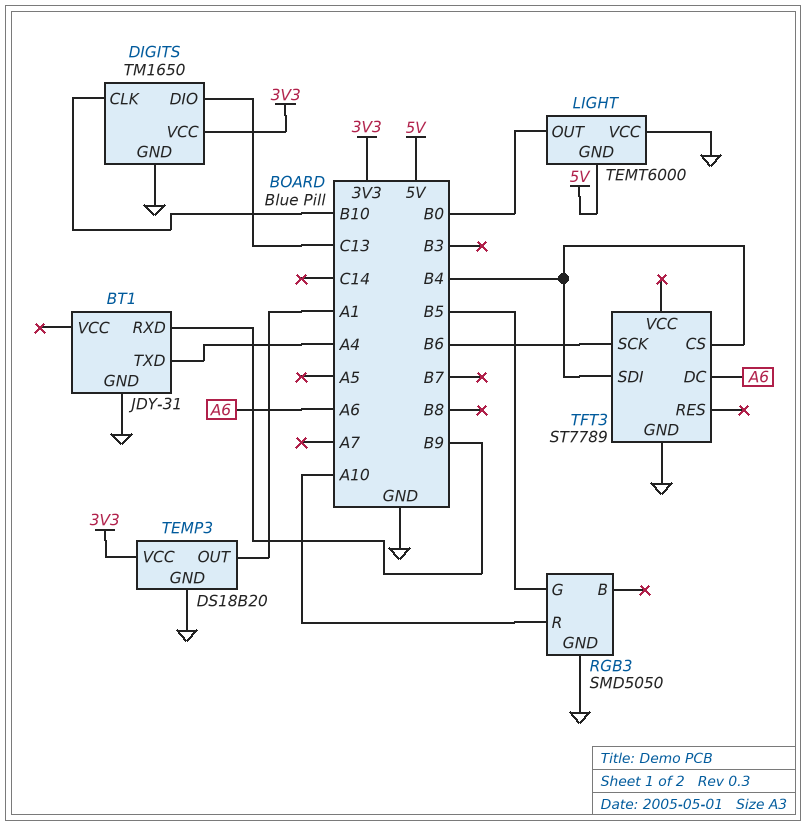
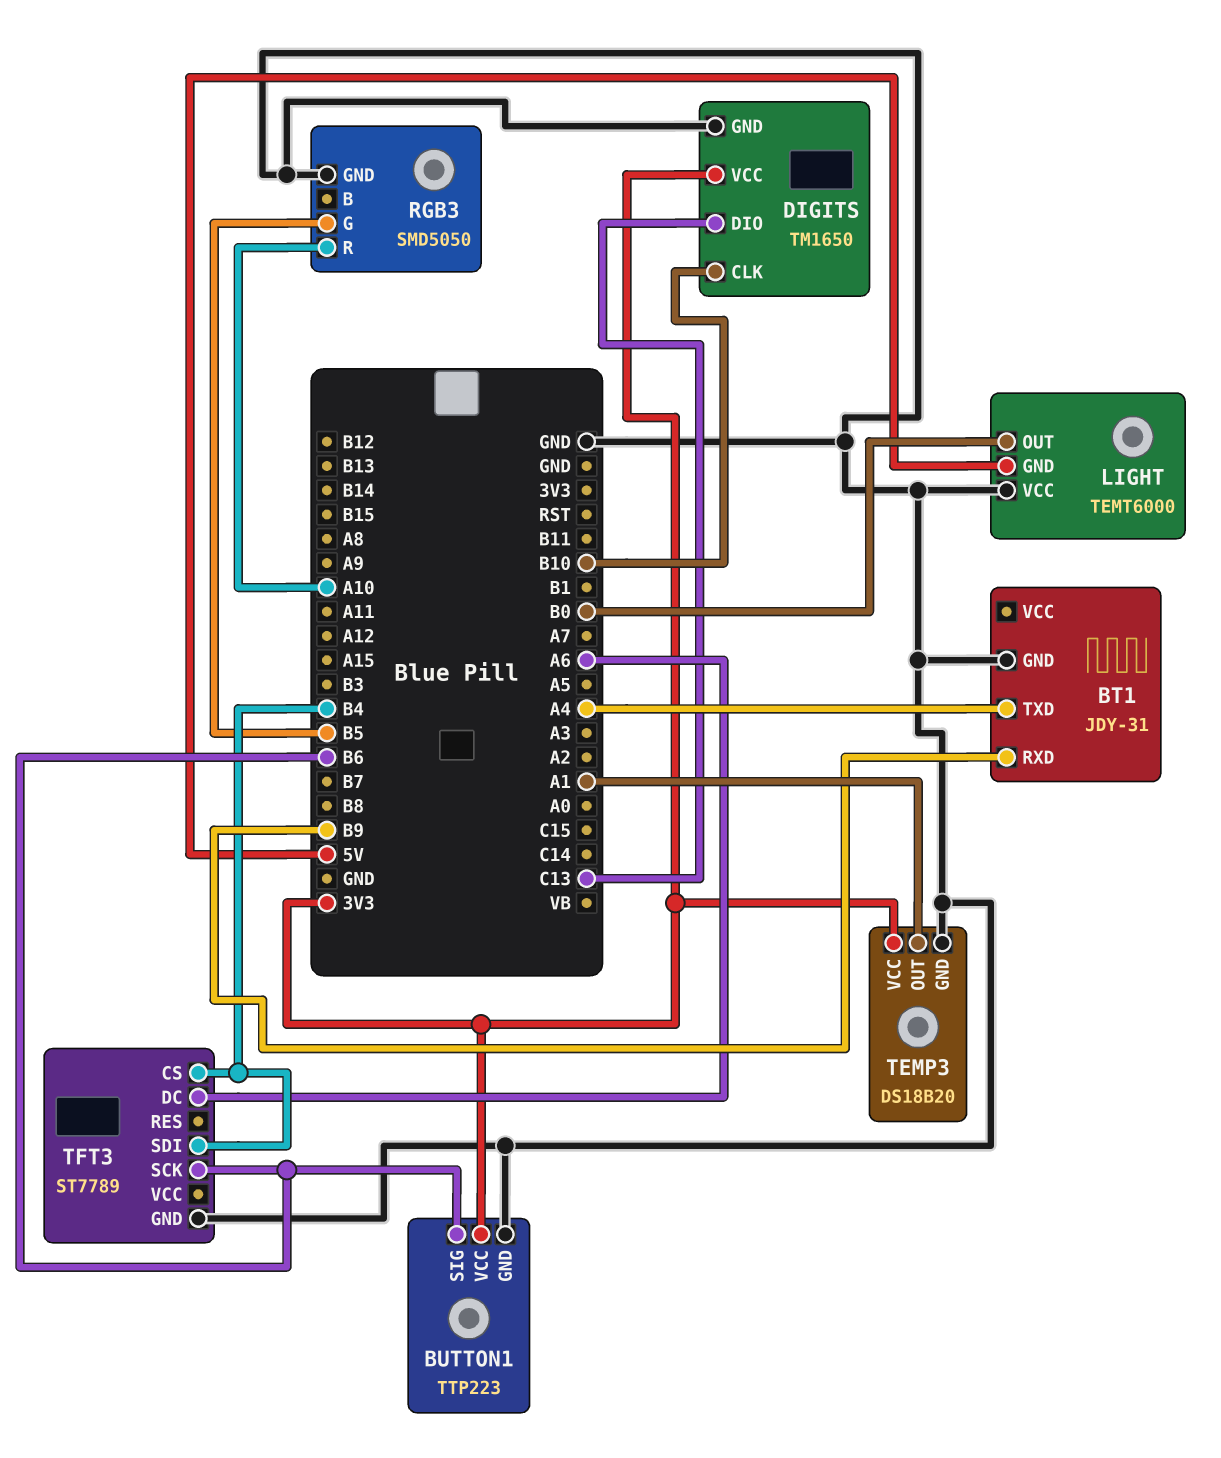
BUTTON1: none -> TTP223
BUTTON1 pin GND: none -> GND
BUTTON1 pin SIG: none -> B6
BUTTON1 pin VCC: none -> 3V3

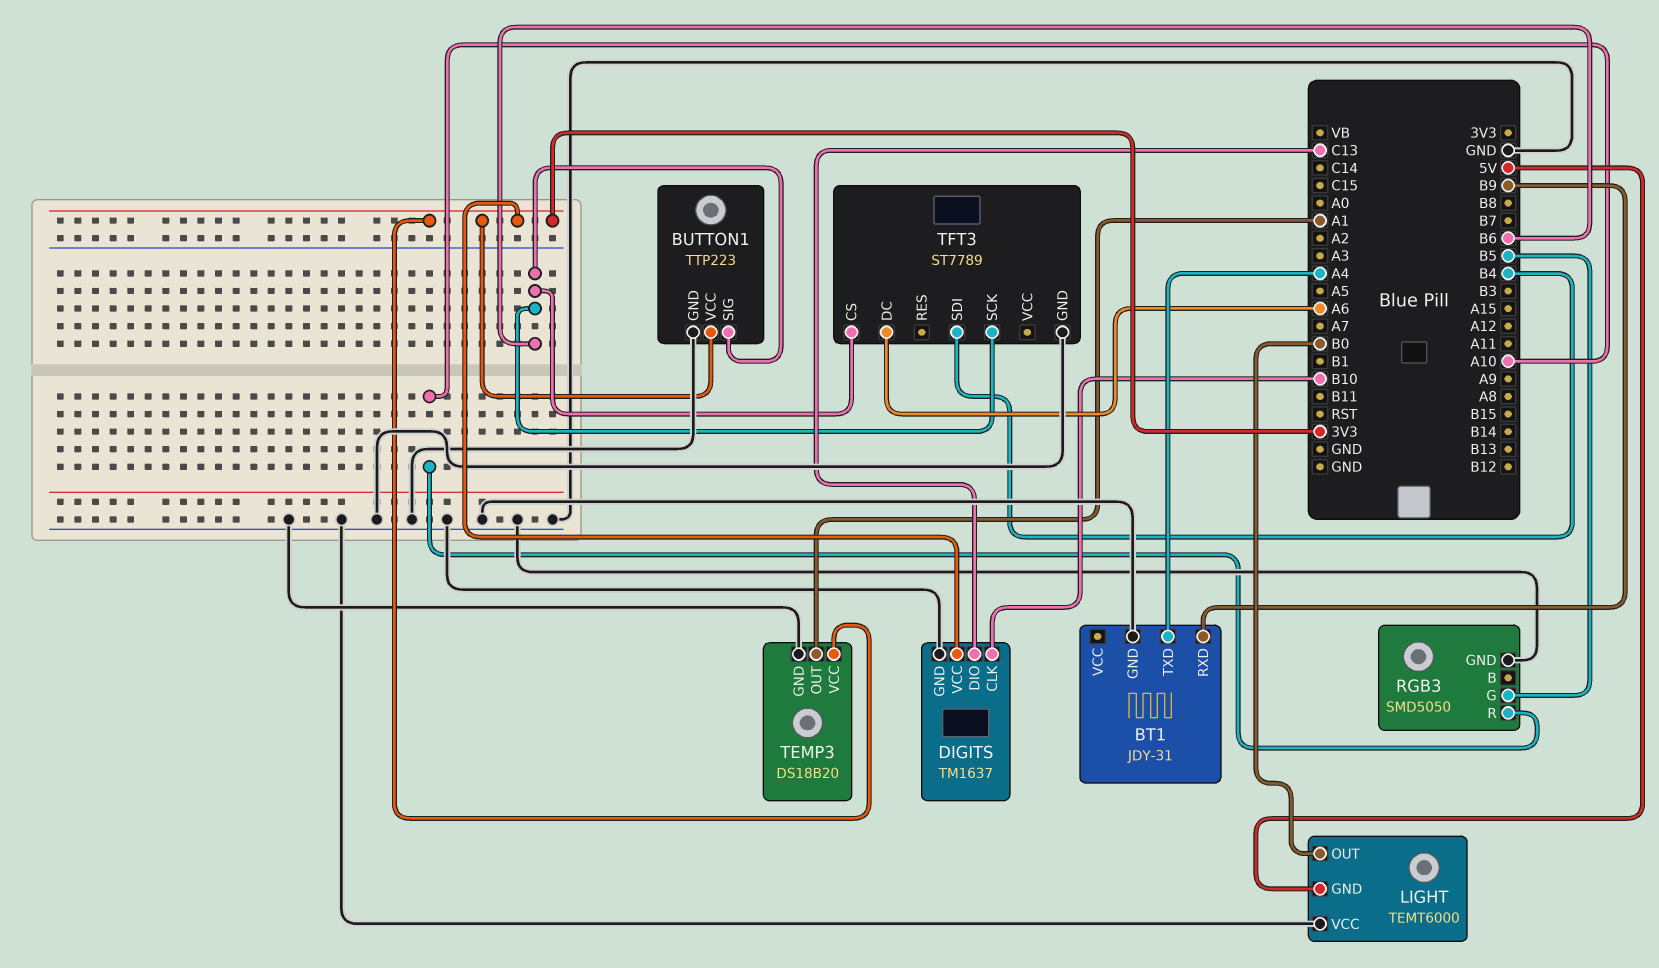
DIGITS: TM1650 -> TM1637
TFT3 pin CS: B4 -> B6

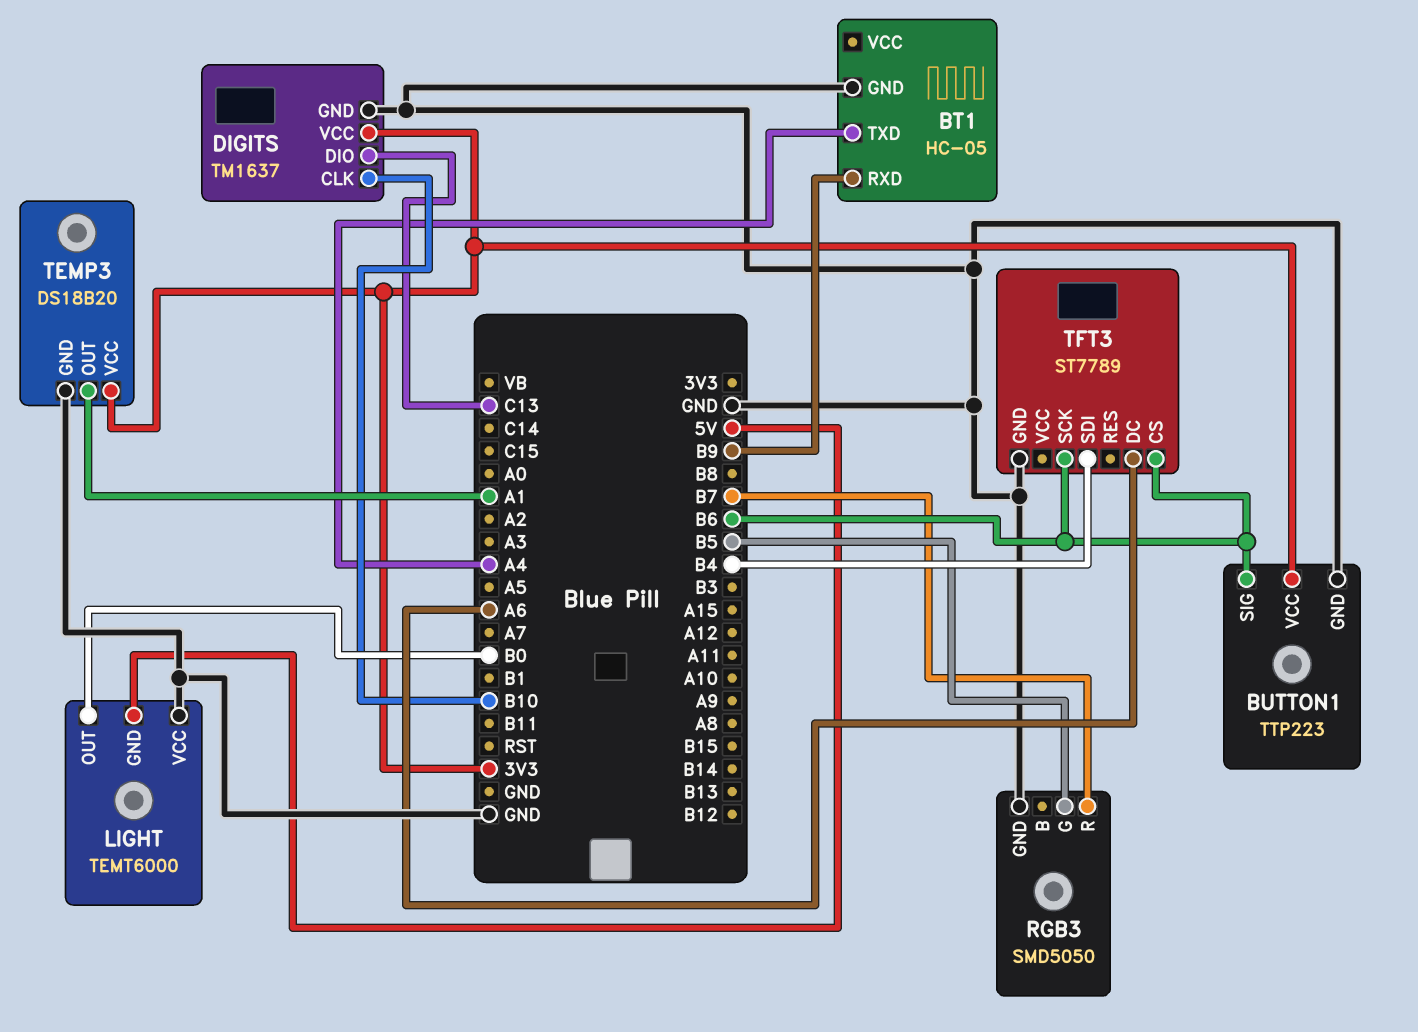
BT1: JDY-31 -> HC-05
RGB3 pin R: A10 -> B7

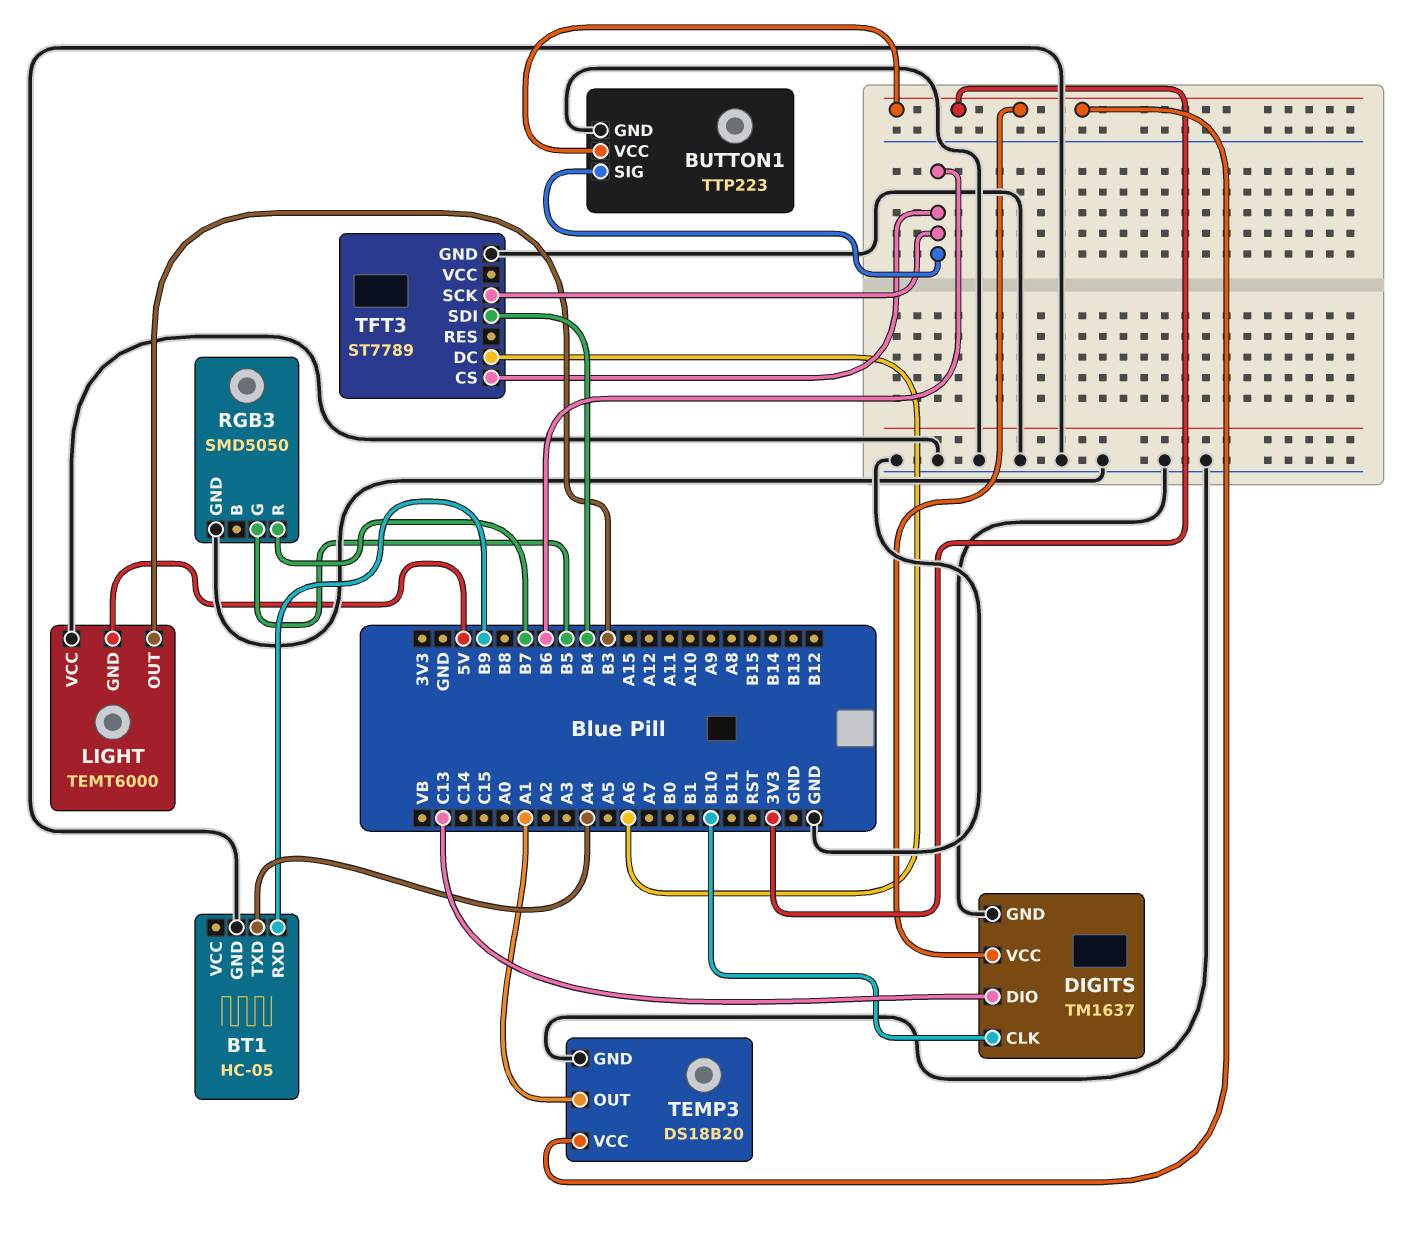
LIGHT pin OUT: B0 -> B3

